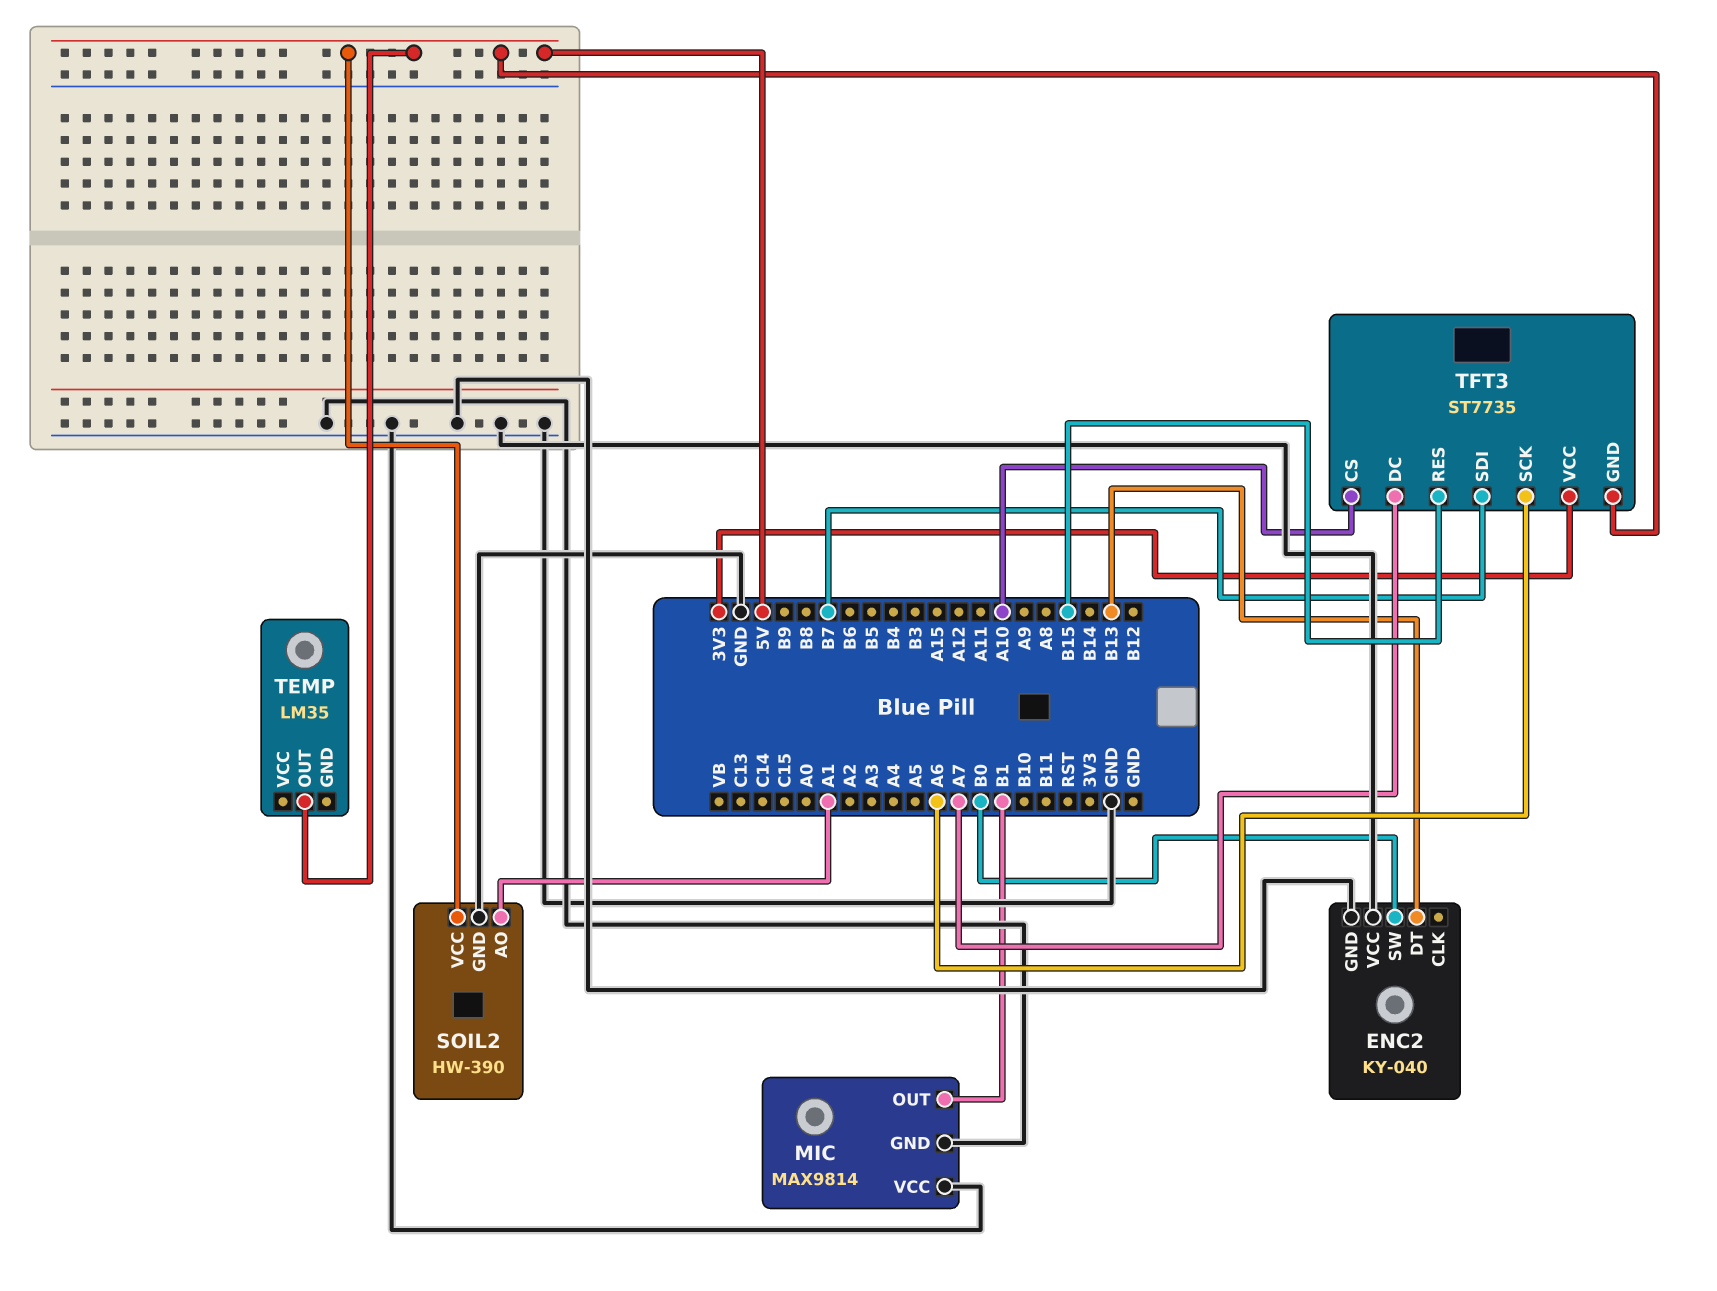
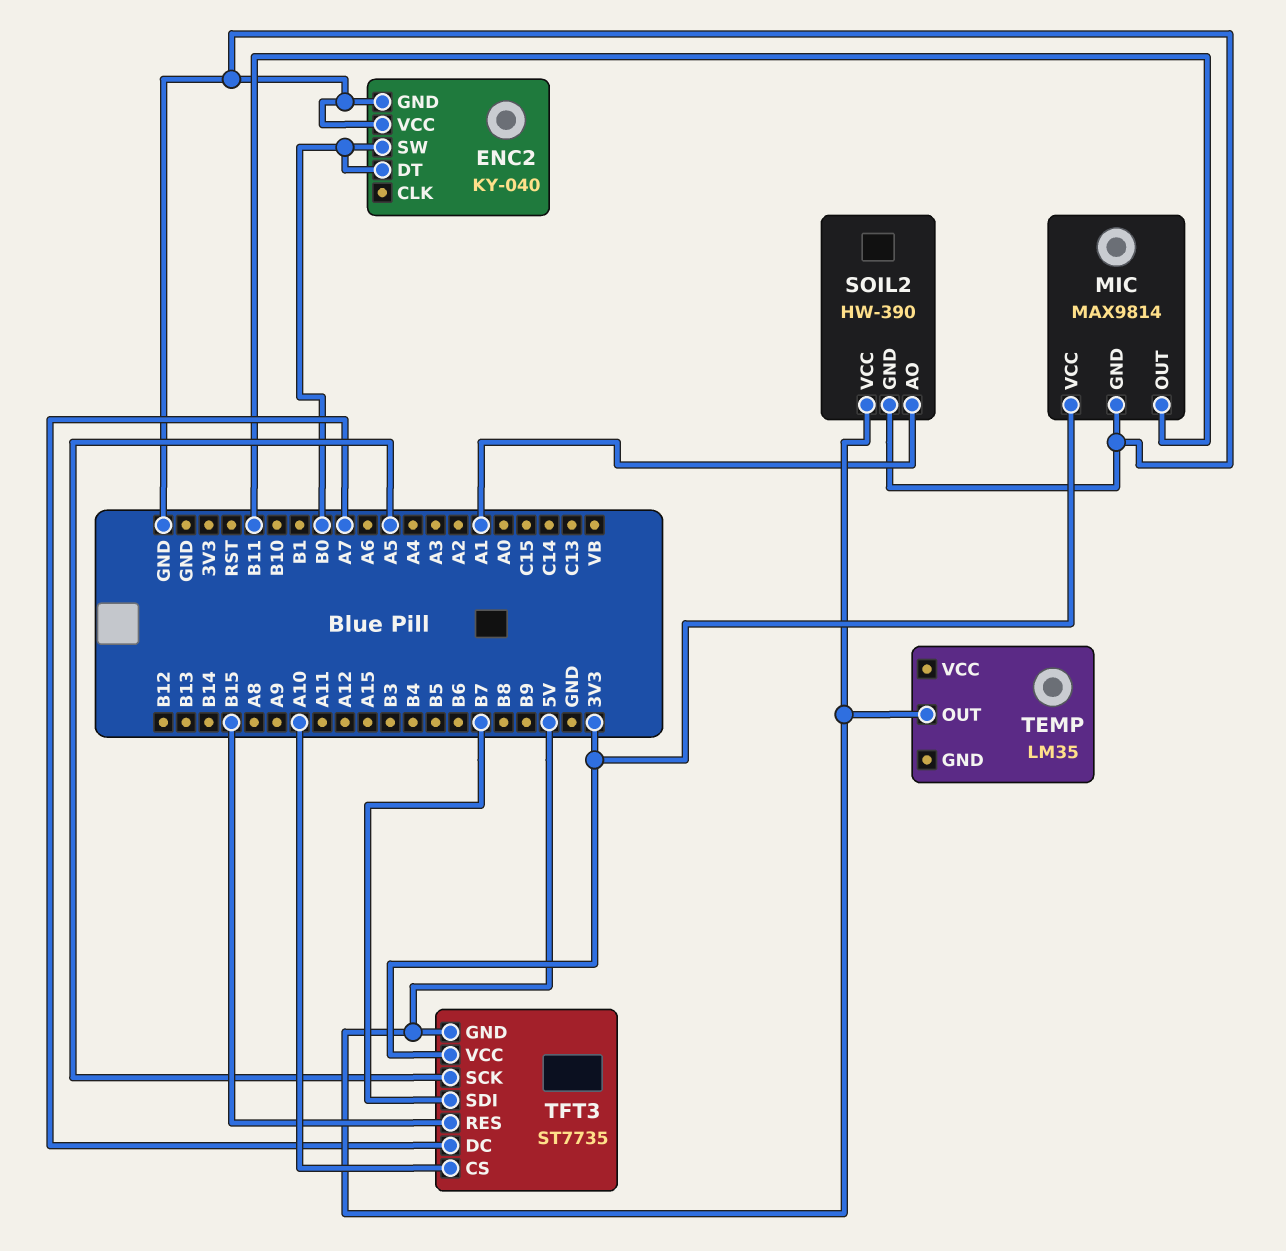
ENC2 pin DT: B13 -> B0
MIC pin OUT: B1 -> B11
MIC pin VCC: GND -> 3V3
TFT3 pin SCK: A6 -> A5

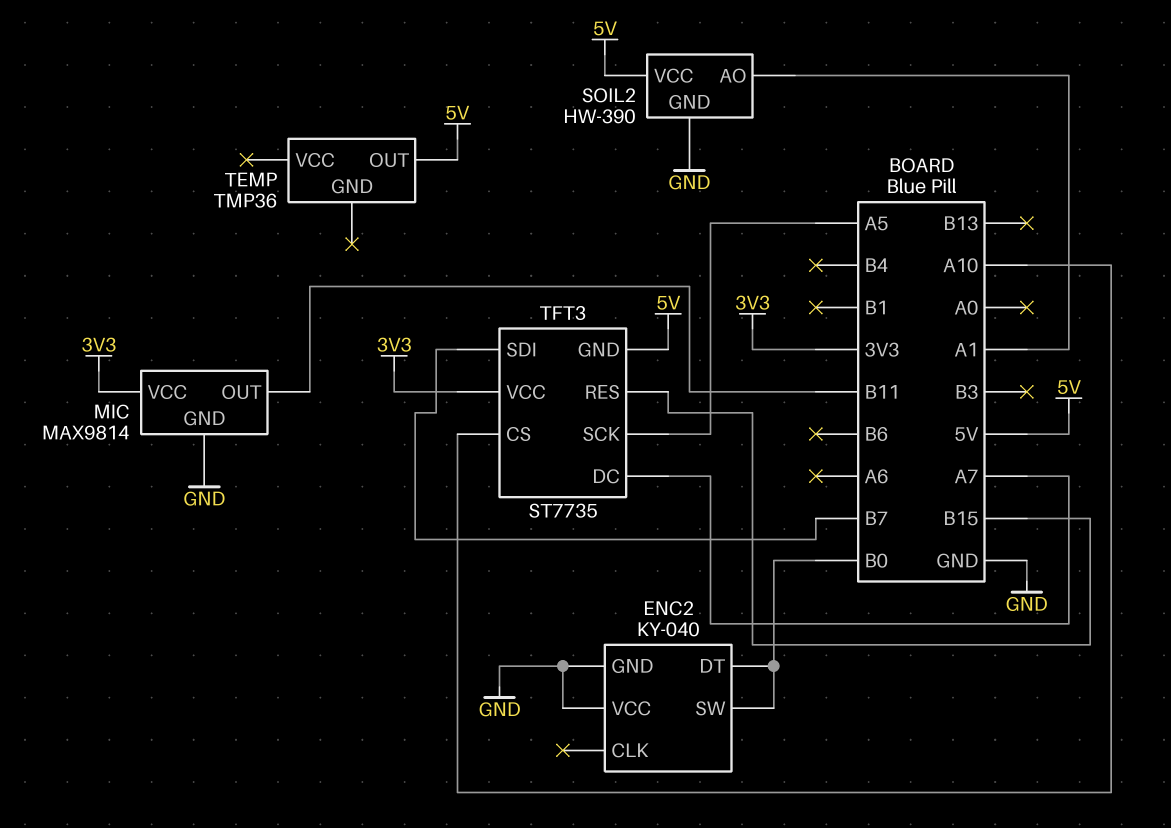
TEMP: LM35 -> TMP36

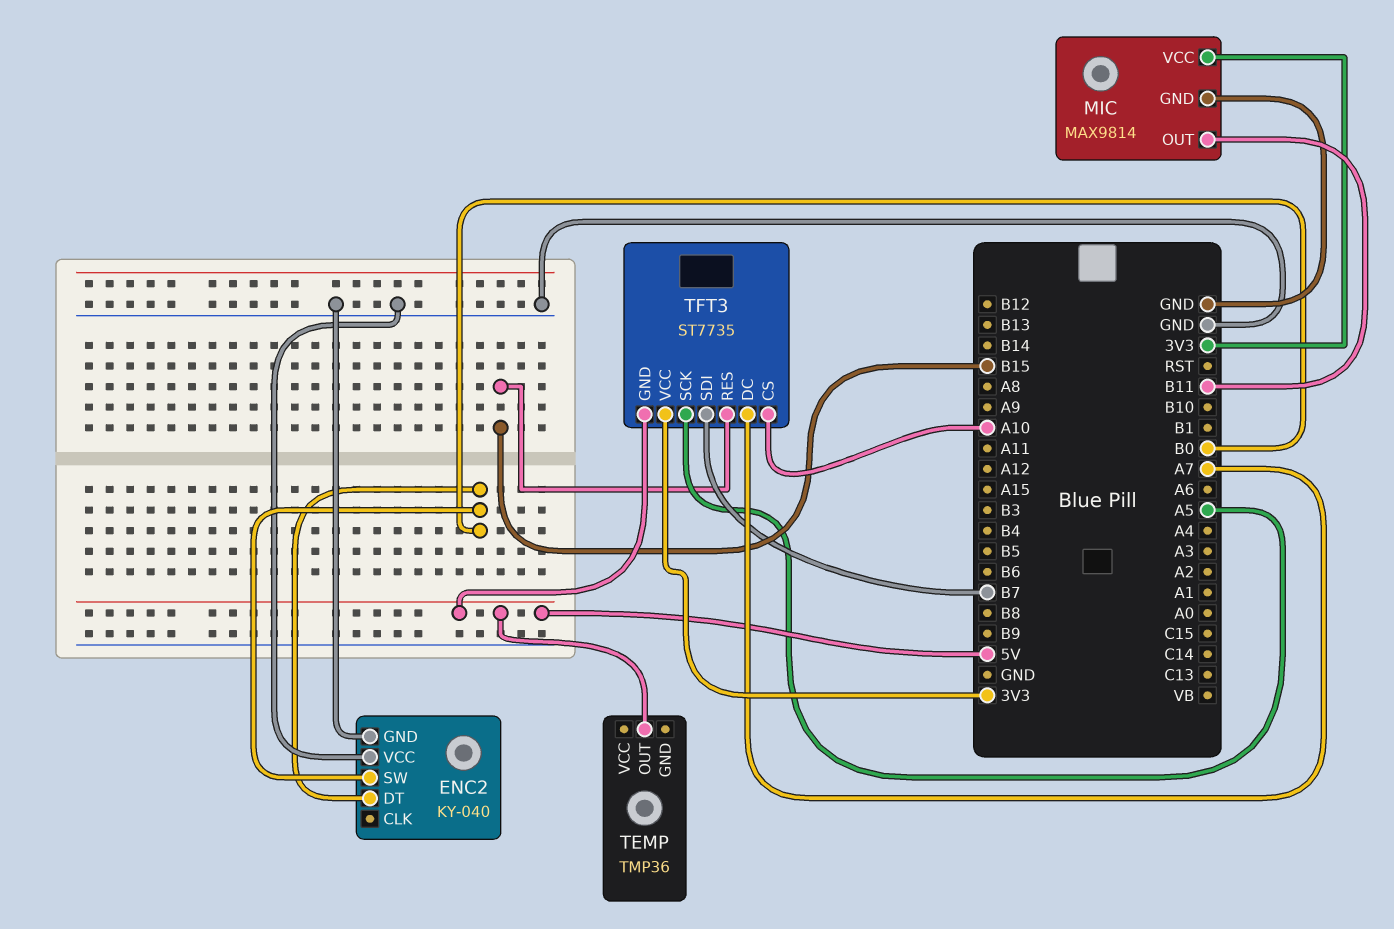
SOIL2: HW-390 -> none
SOIL2 pin AO: A1 -> none
SOIL2 pin GND: GND -> none
SOIL2 pin VCC: 5V -> none

